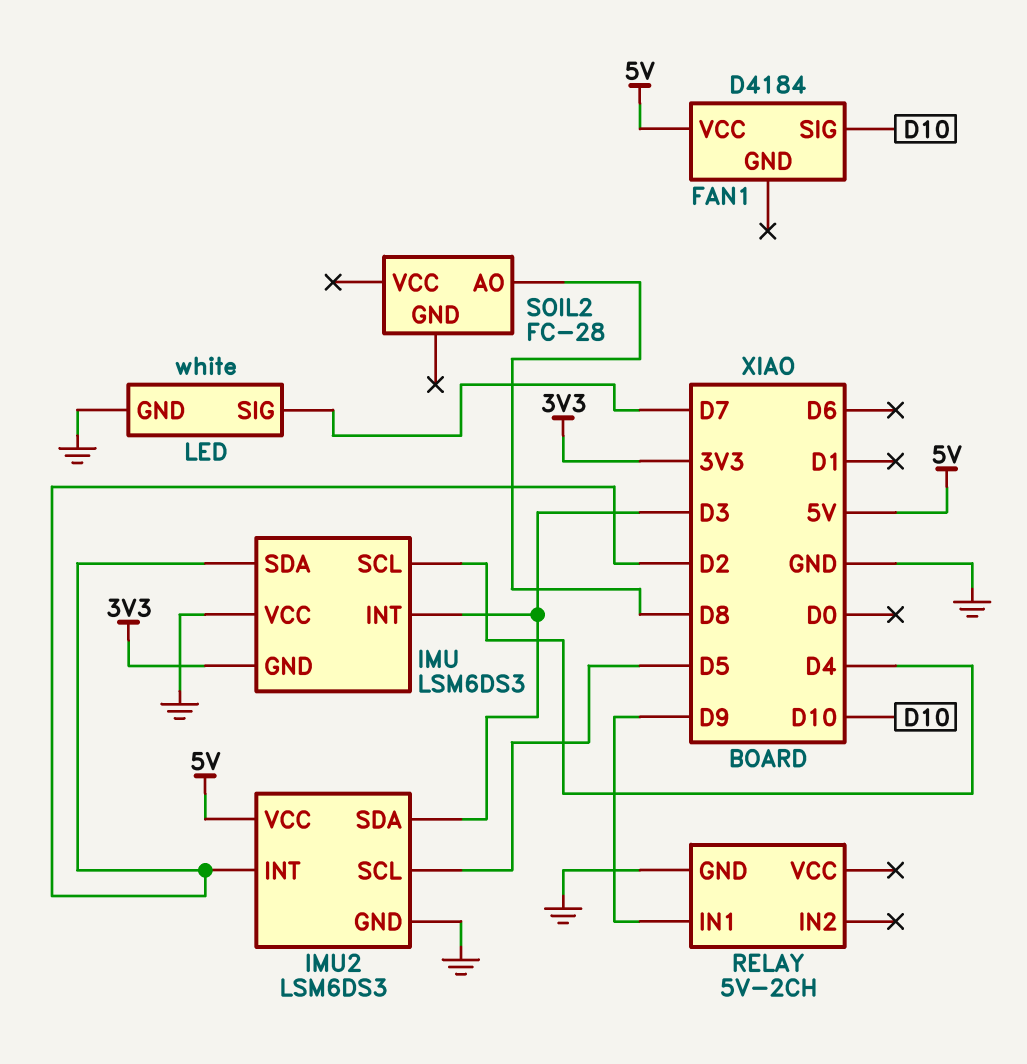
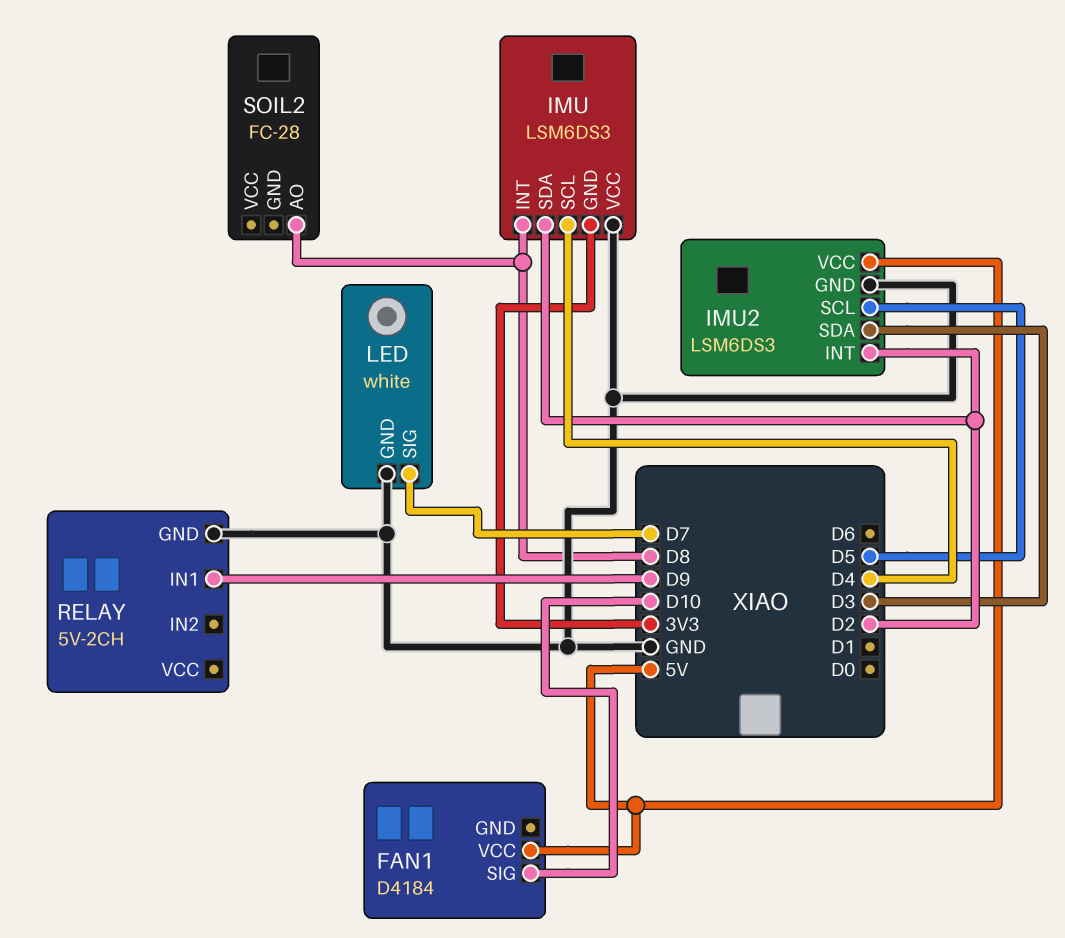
IMU pin INT: D3 -> D8

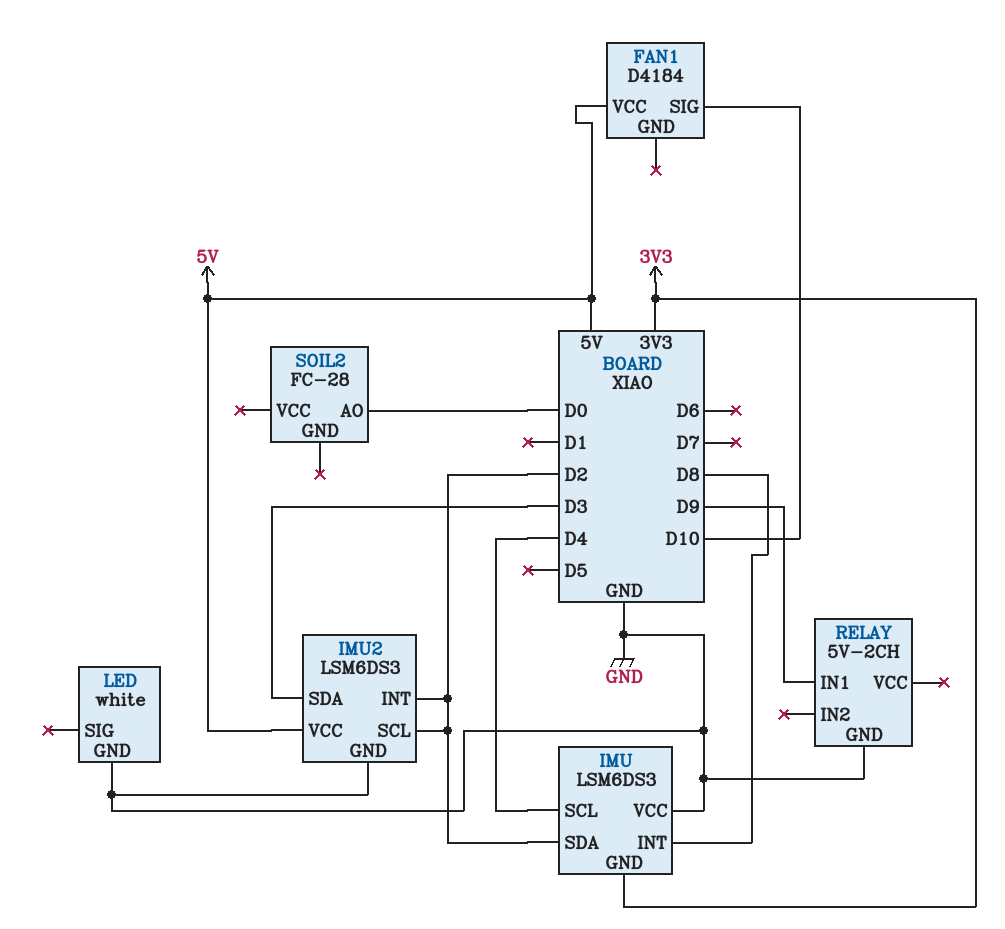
IMU2 pin SCL: D5 -> D2
LED pin SIG: D7 -> none
SOIL2 pin AO: D8 -> D0

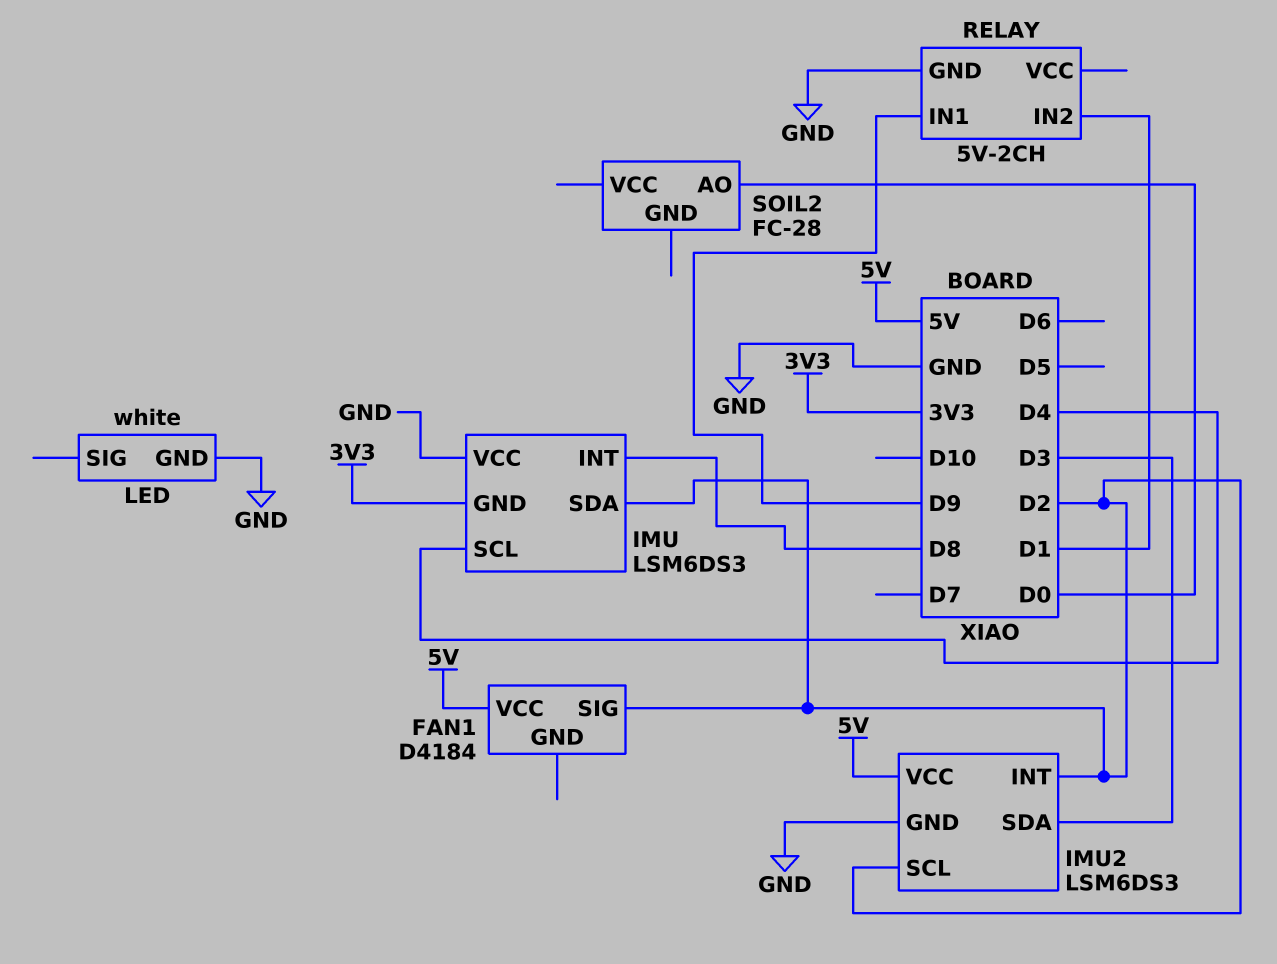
FAN1 pin SIG: D10 -> D2
RELAY pin IN2: none -> D1

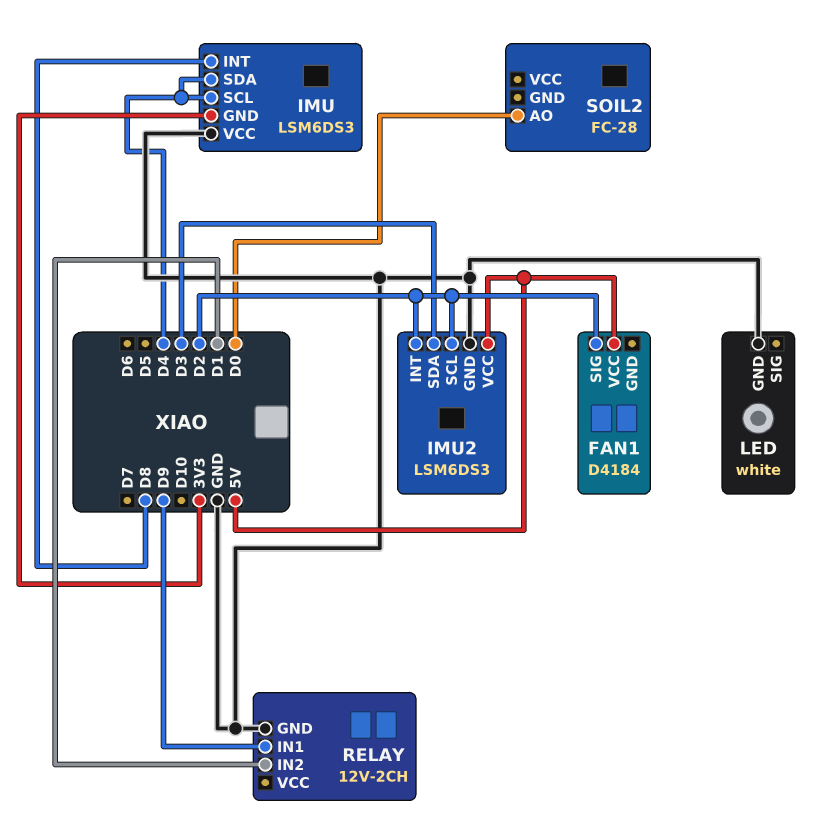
IMU pin SDA: D2 -> D4
RELAY: 5V-2CH -> 12V-2CH

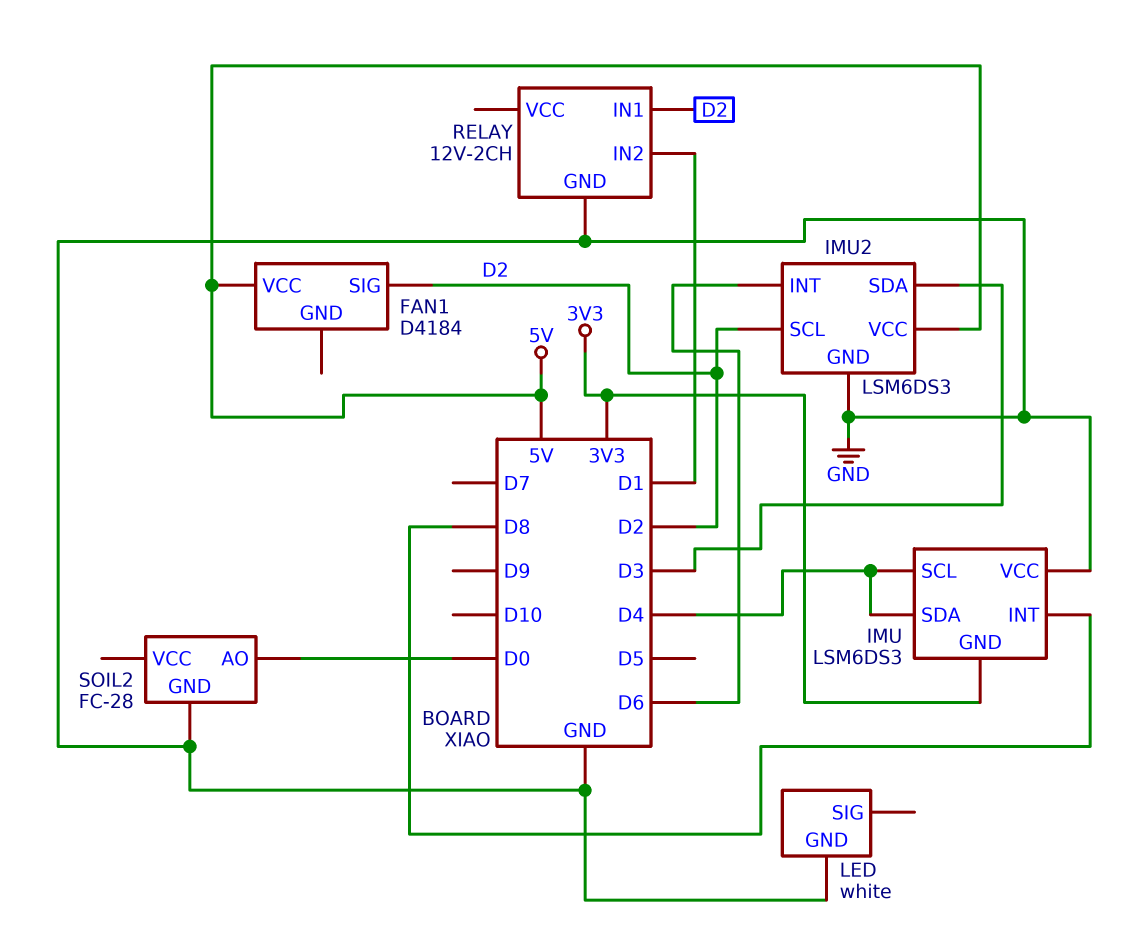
IMU2 pin INT: D2 -> D6
RELAY pin IN1: D9 -> D2
SOIL2 pin GND: none -> GND

